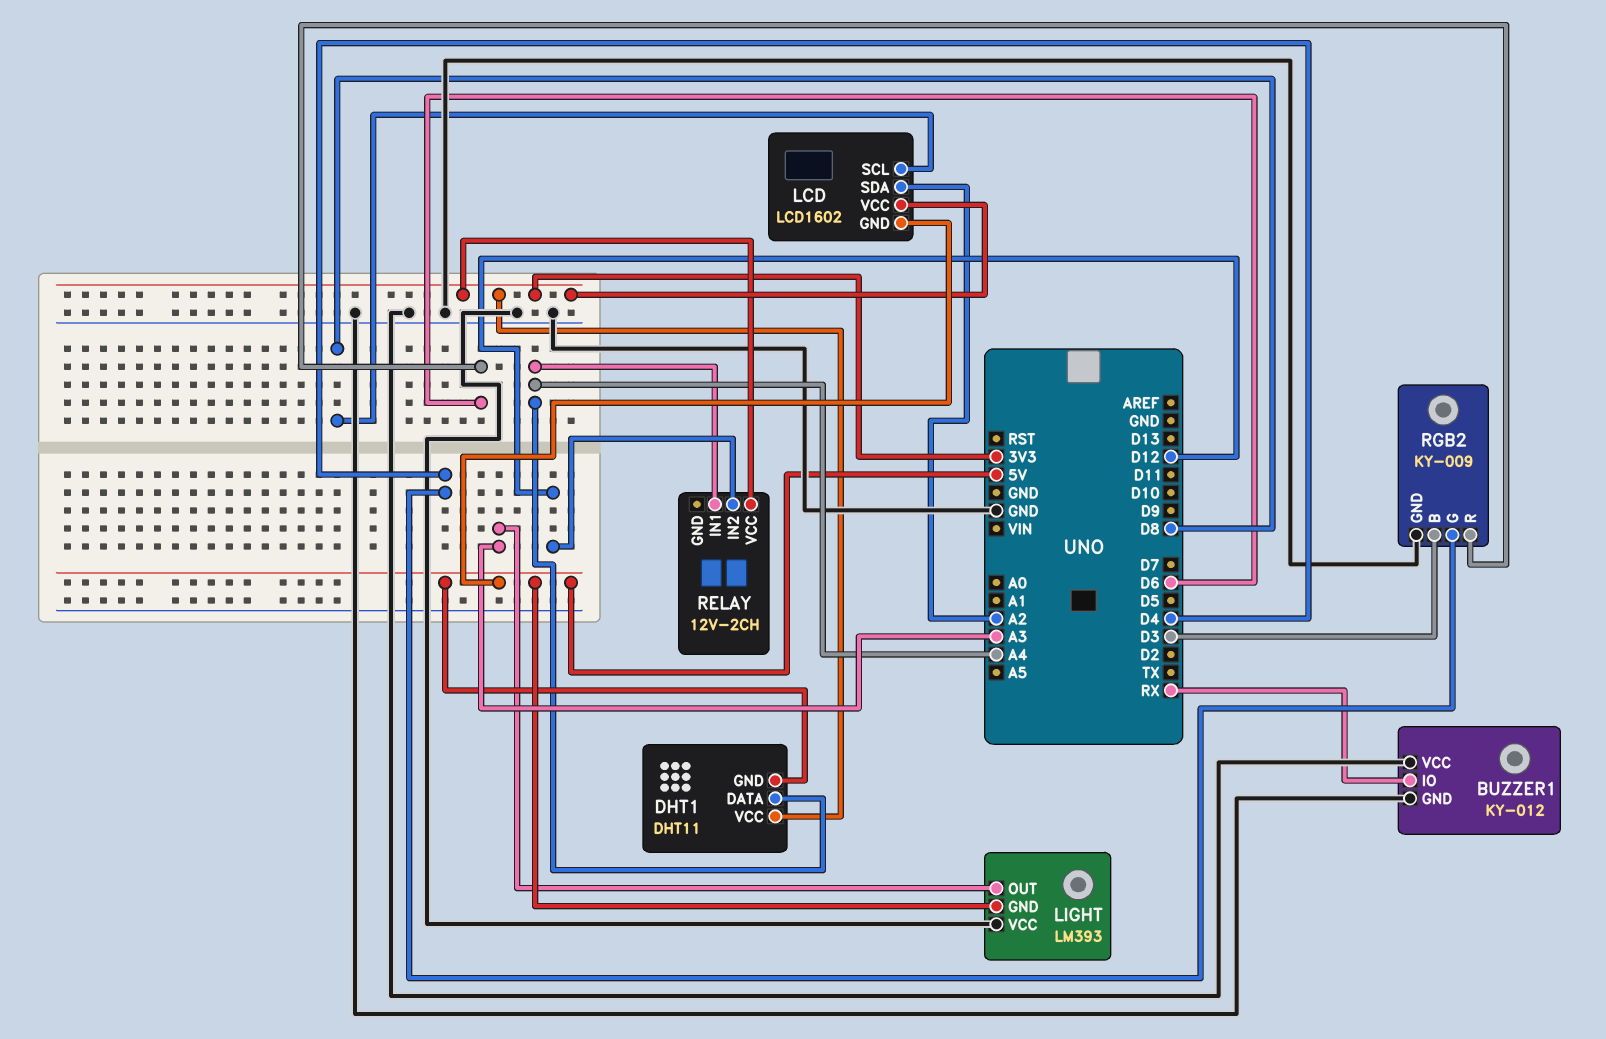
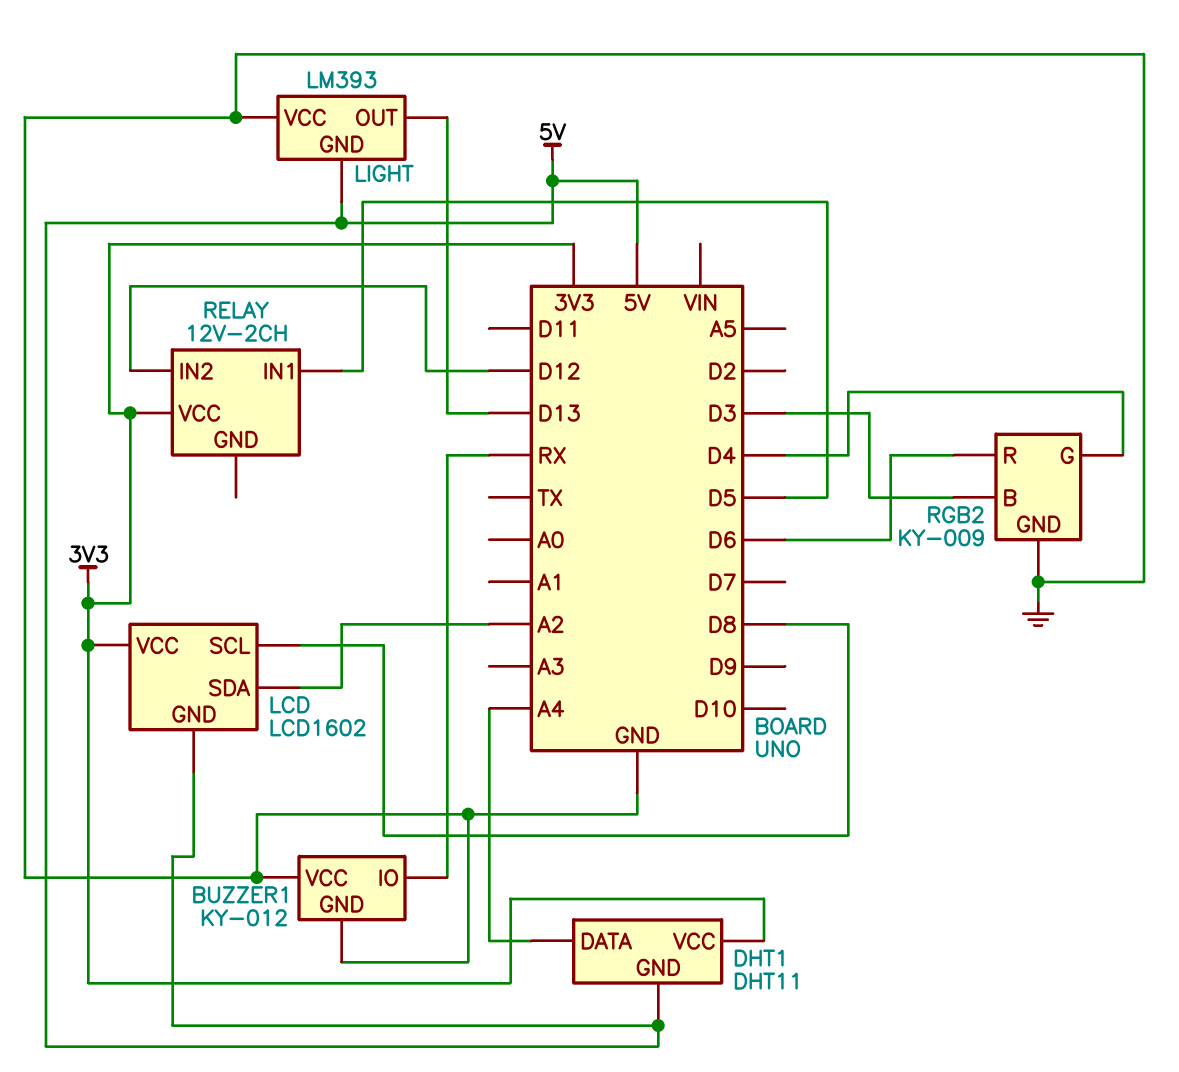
LIGHT pin OUT: A3 -> D13
RELAY pin IN1: A4 -> D5

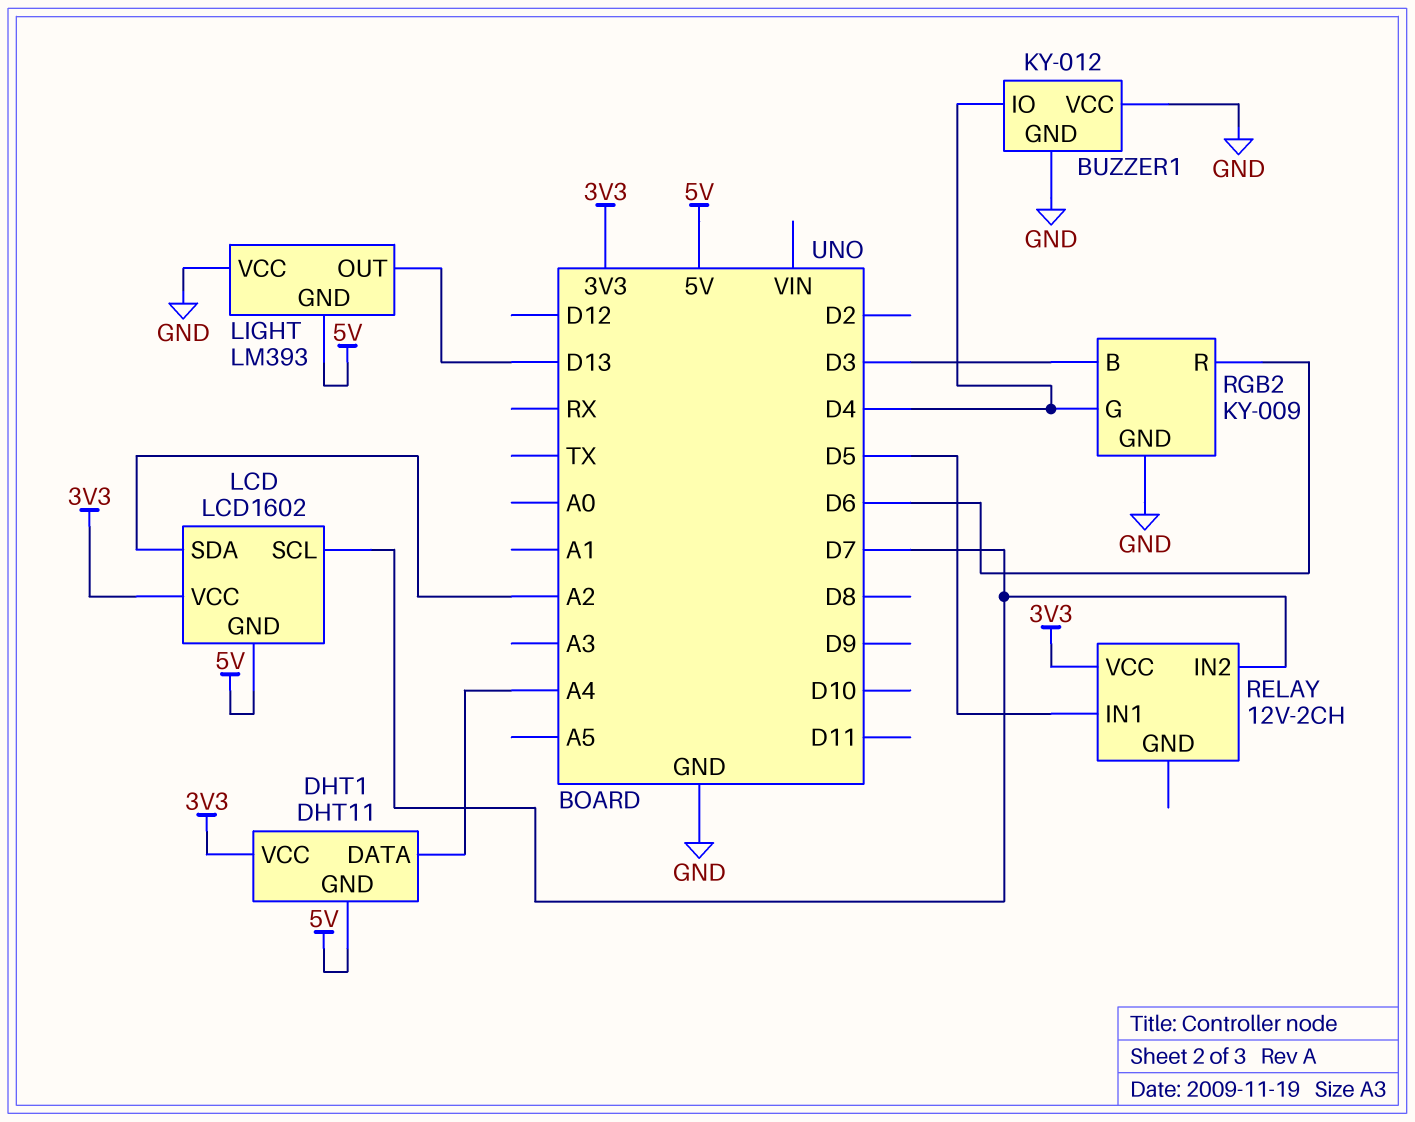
BUZZER1 pin IO: RX -> D4
LCD pin SCL: D8 -> D7
RELAY pin IN2: D12 -> D7

